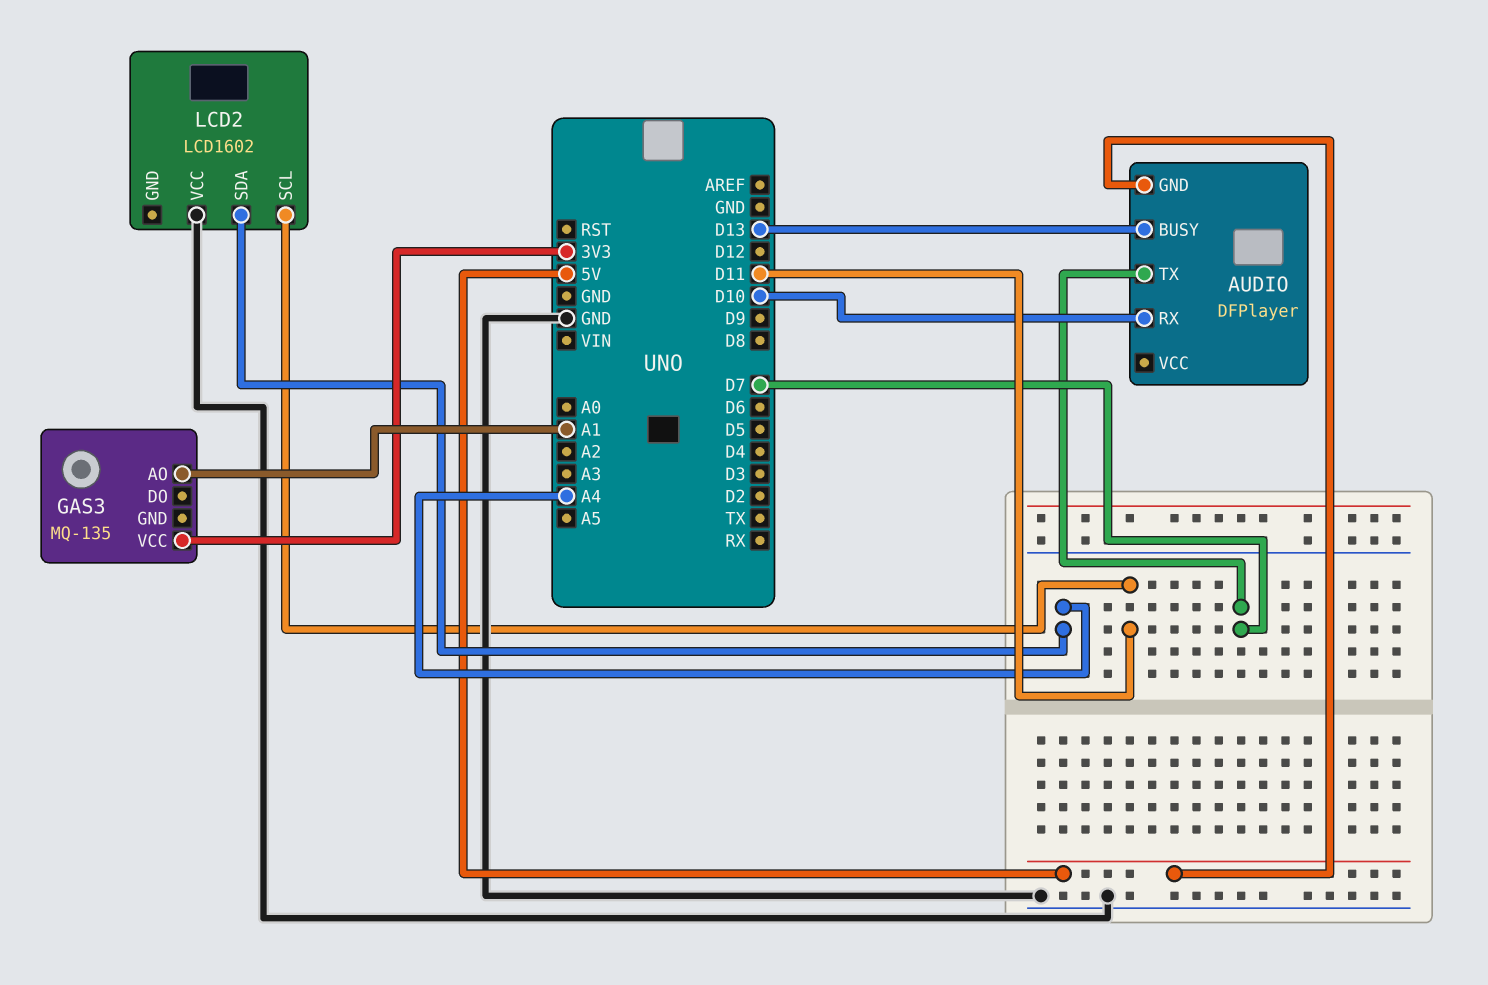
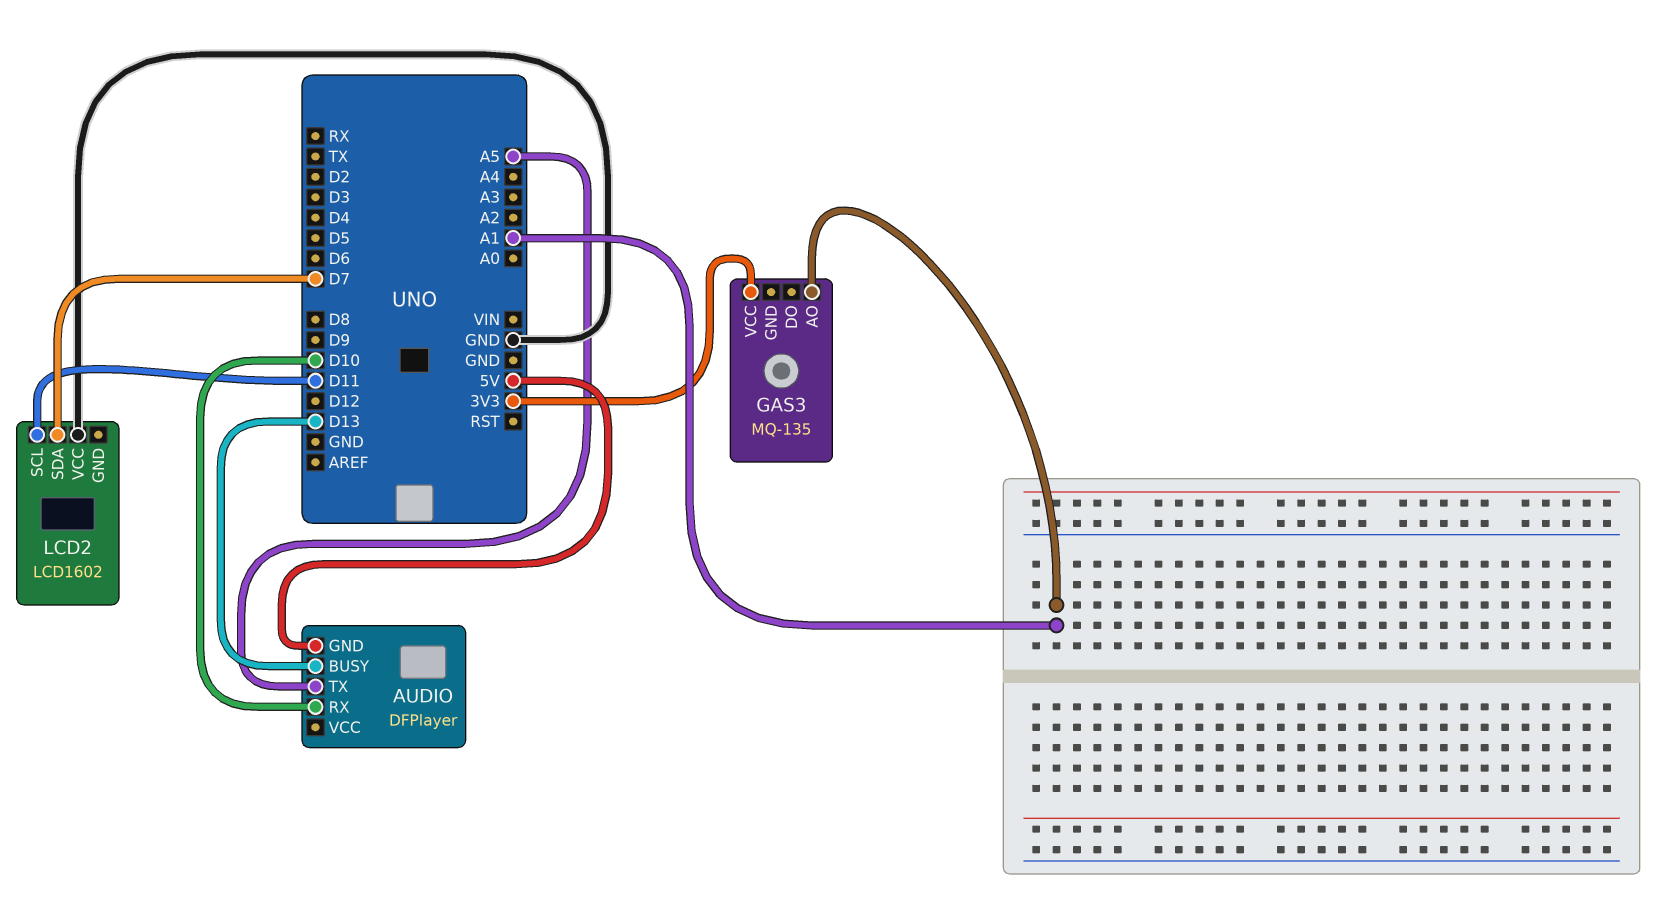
AUDIO pin TX: D7 -> A5
LCD2 pin SDA: A4 -> D7

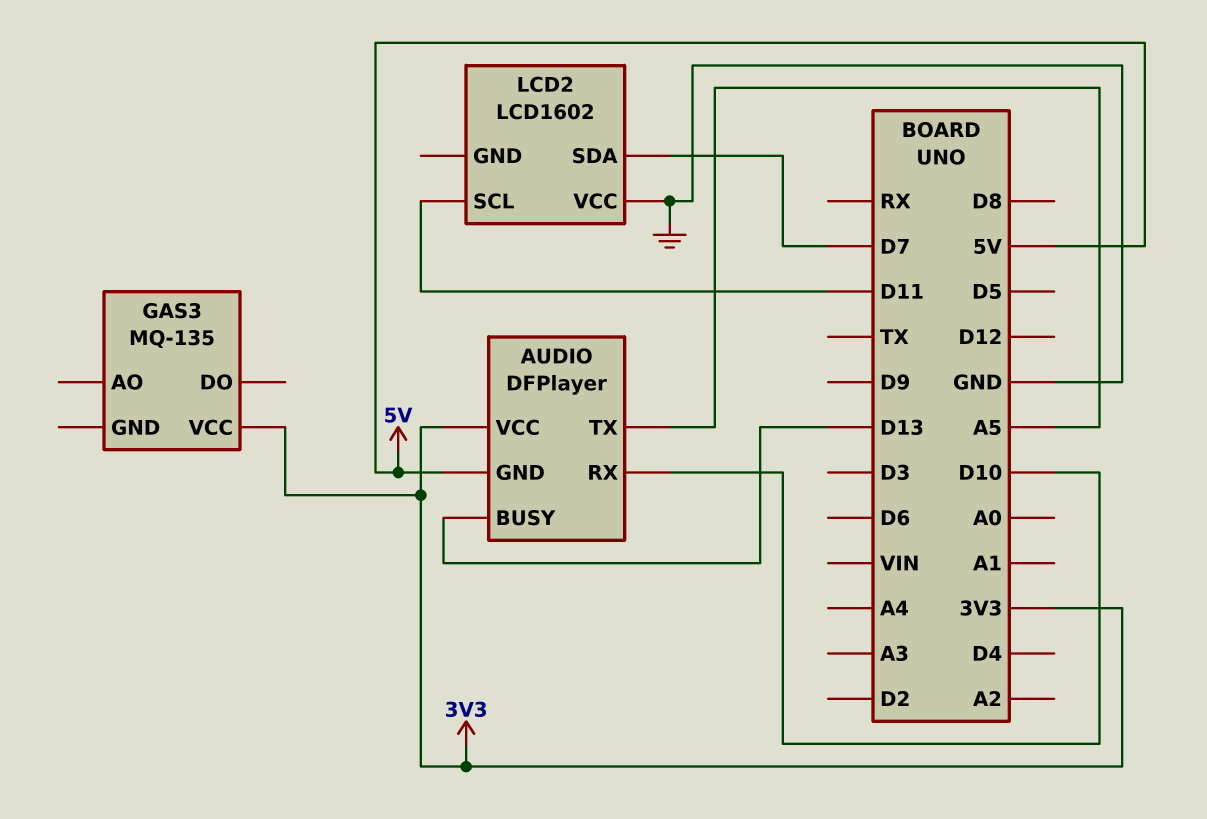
AUDIO pin VCC: none -> 3V3
GAS3 pin AO: A1 -> none

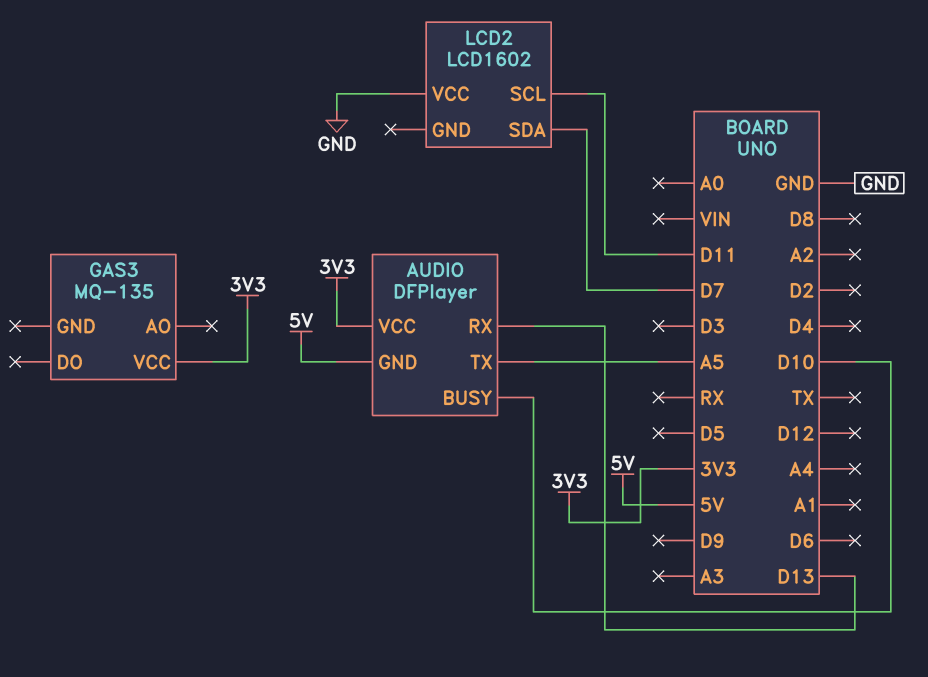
AUDIO pin BUSY: D13 -> D10
AUDIO pin RX: D10 -> D13

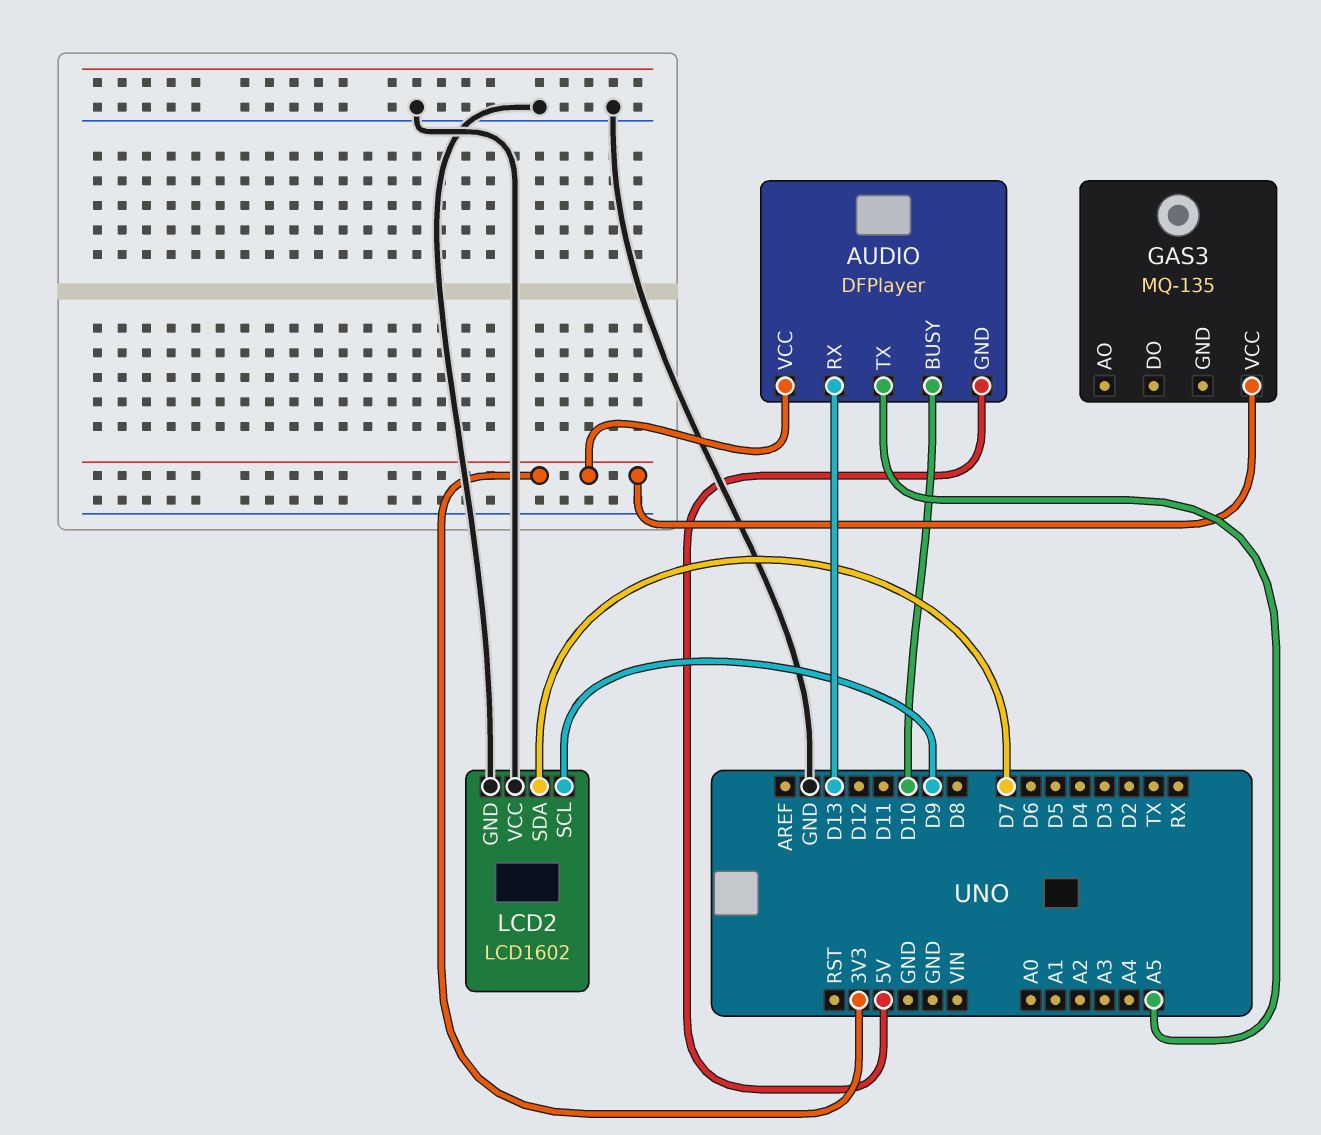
LCD2 pin GND: none -> GND
LCD2 pin SCL: D11 -> D9

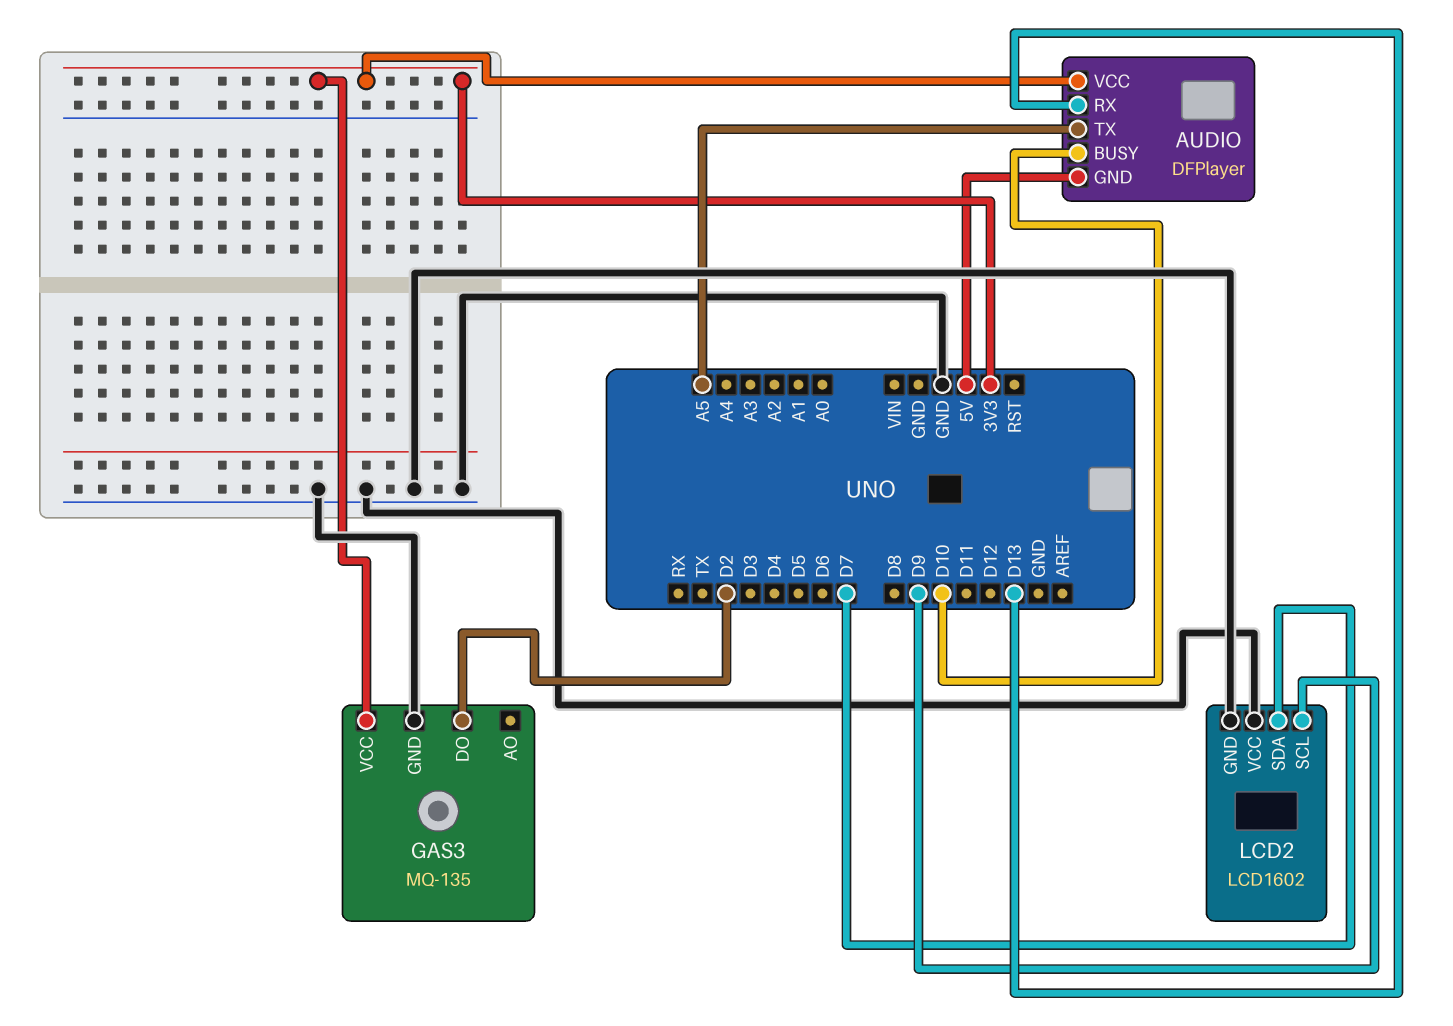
GAS3 pin DO: none -> D2
GAS3 pin GND: none -> GND

